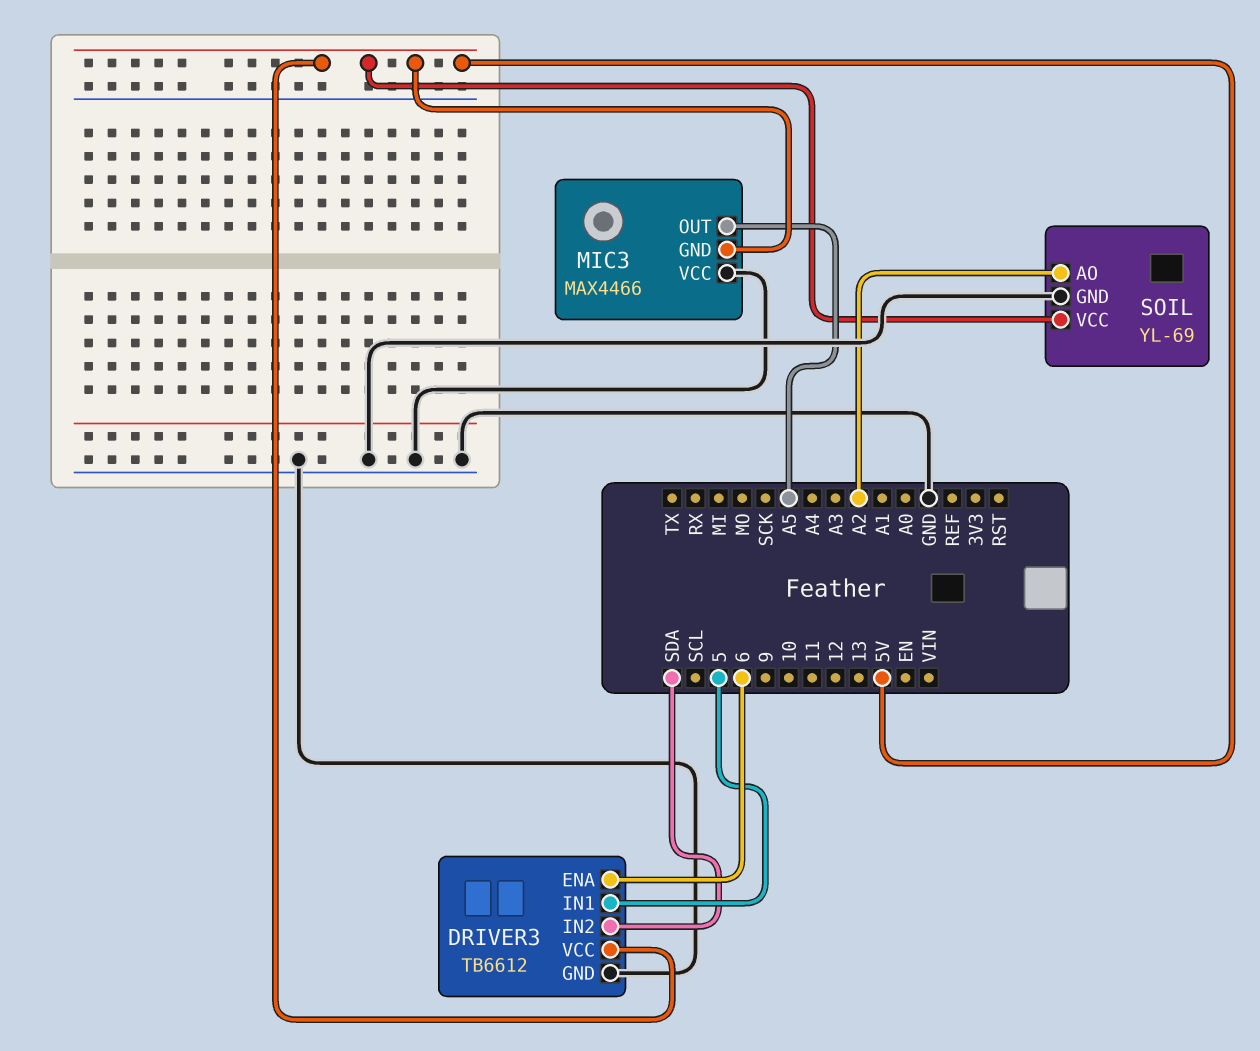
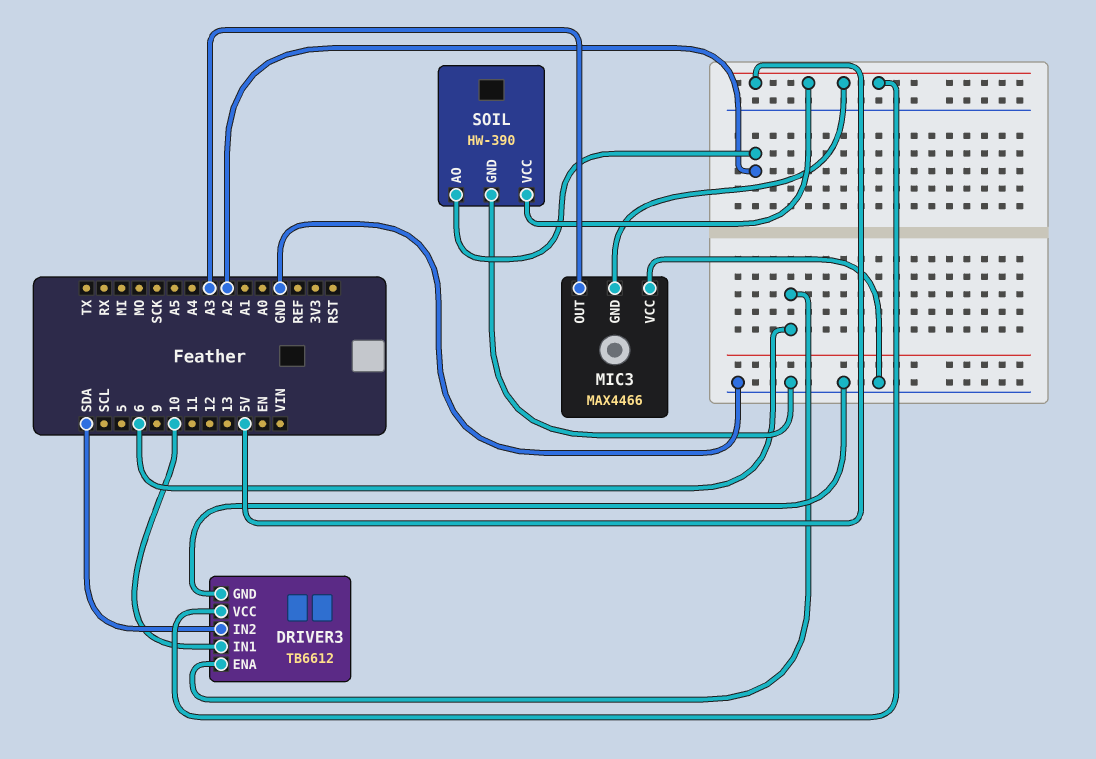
DRIVER3 pin IN1: 5 -> 10
MIC3 pin OUT: A5 -> A3
SOIL: YL-69 -> HW-390

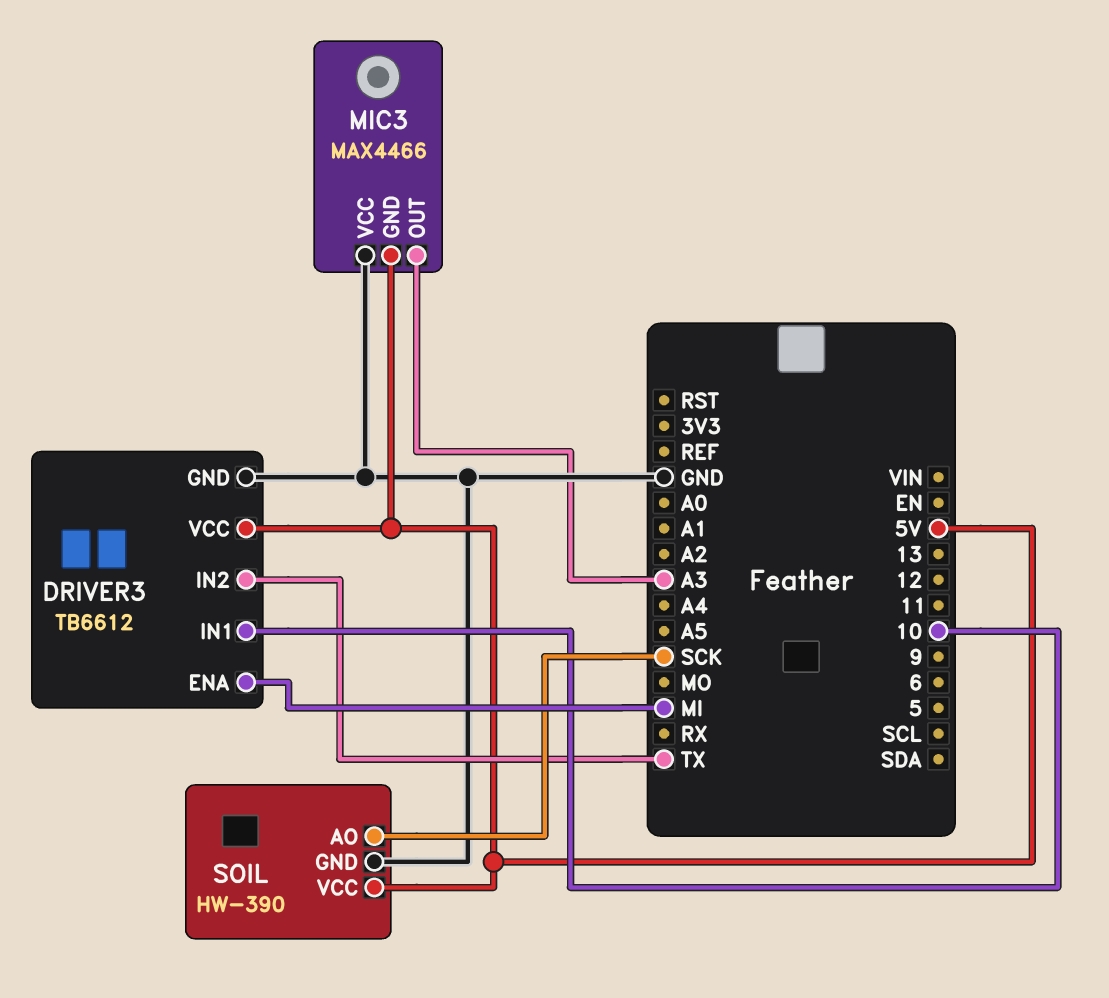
DRIVER3 pin ENA: 6 -> MI
DRIVER3 pin IN2: SDA -> TX
SOIL pin AO: A2 -> SCK

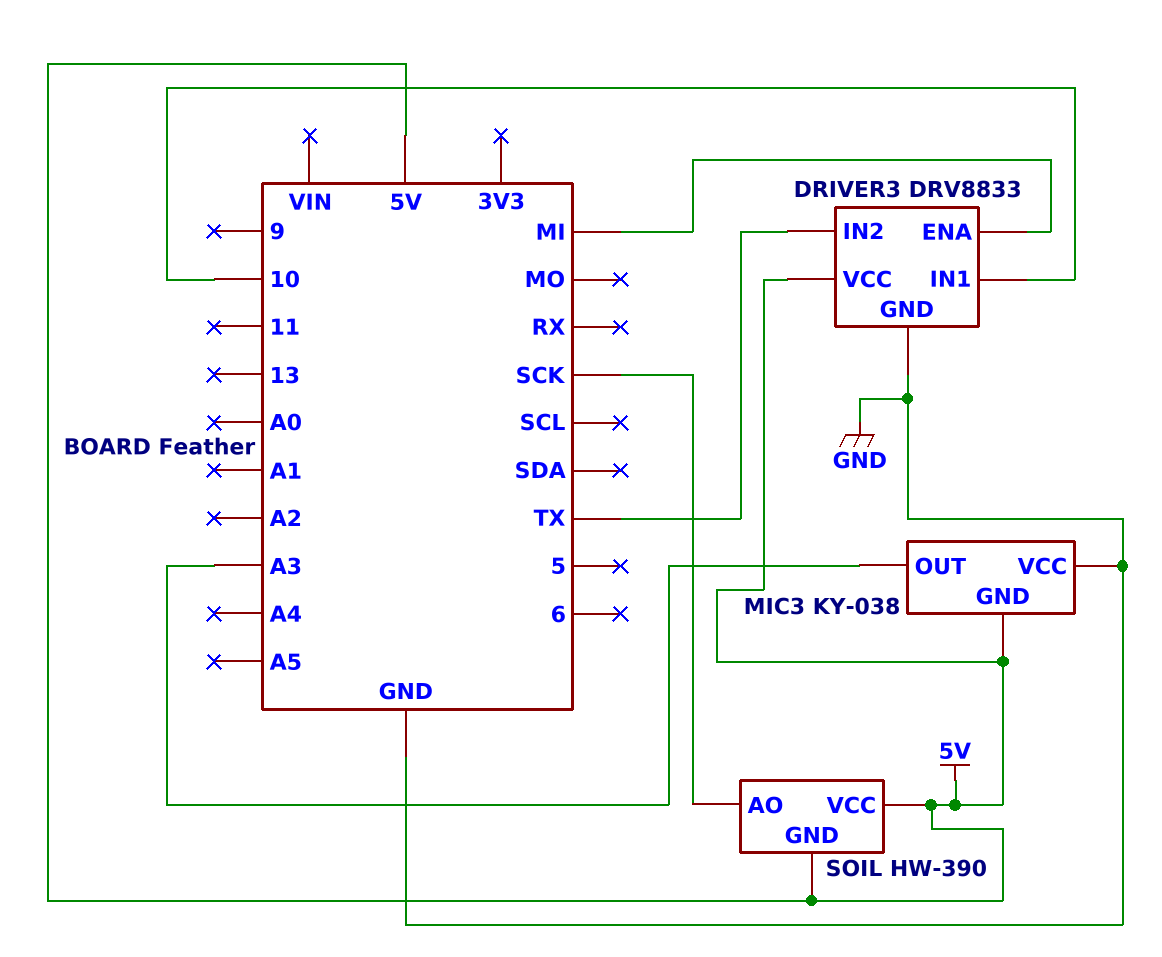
DRIVER3: TB6612 -> DRV8833
MIC3: MAX4466 -> KY-038
SOIL pin GND: GND -> 5V

